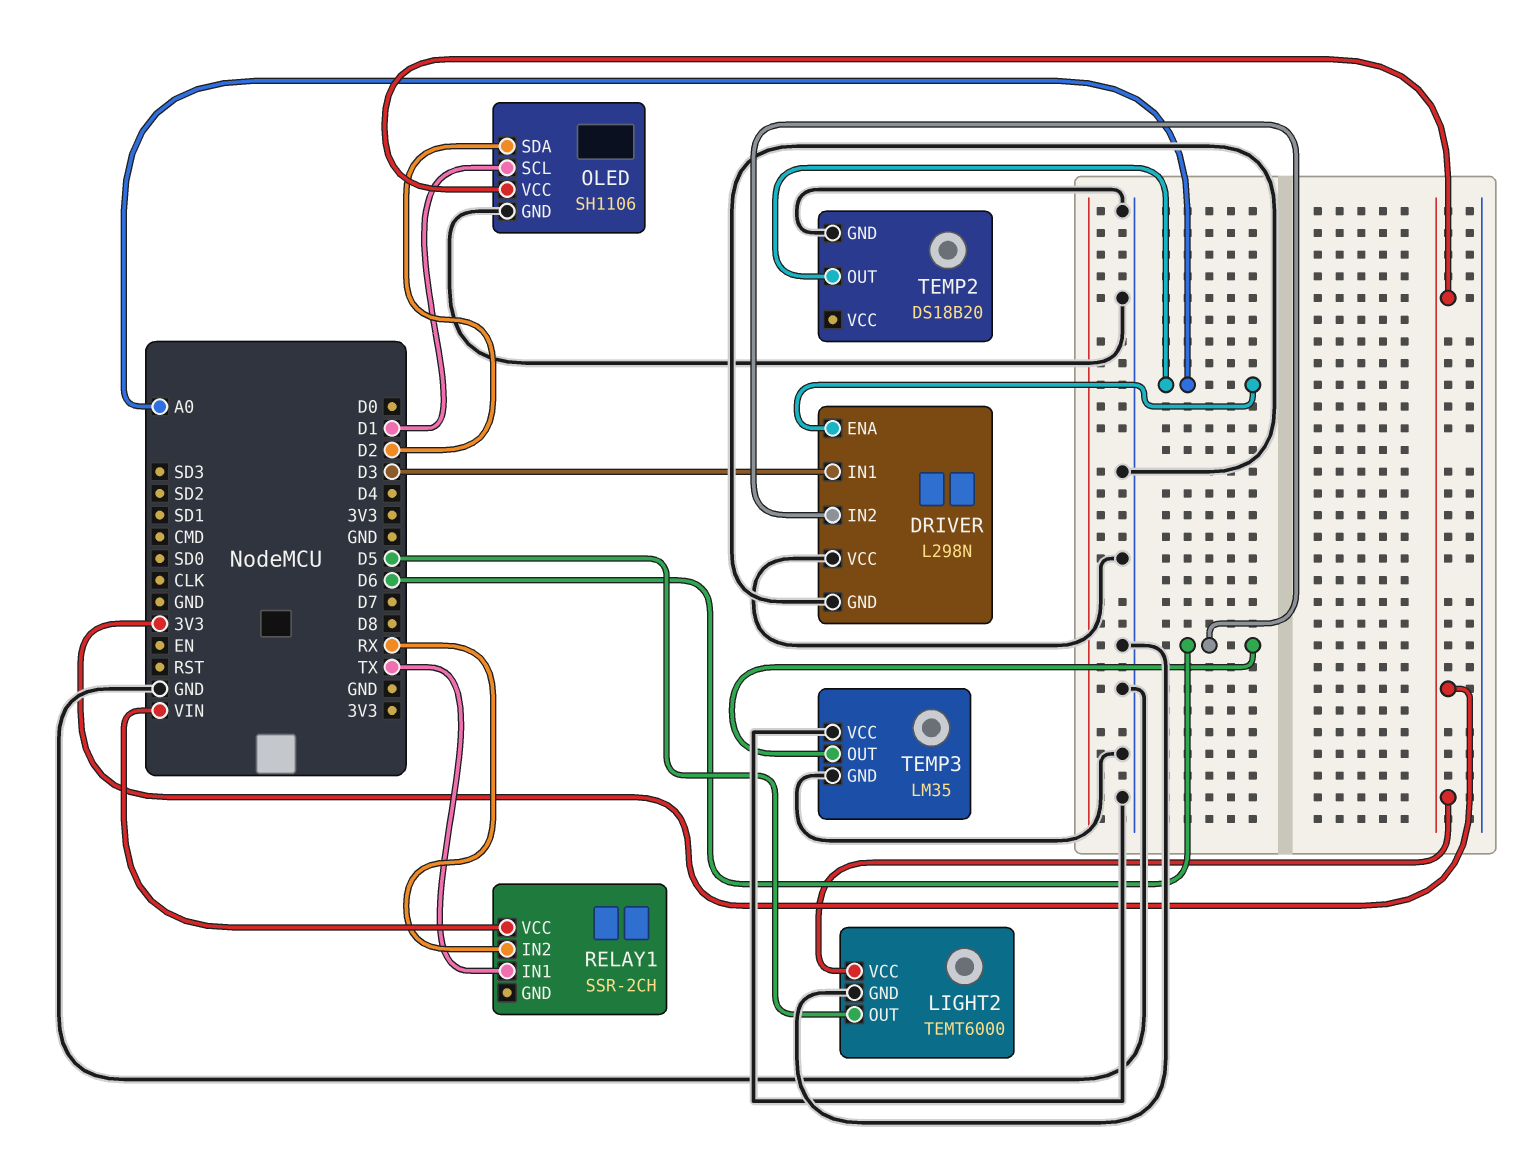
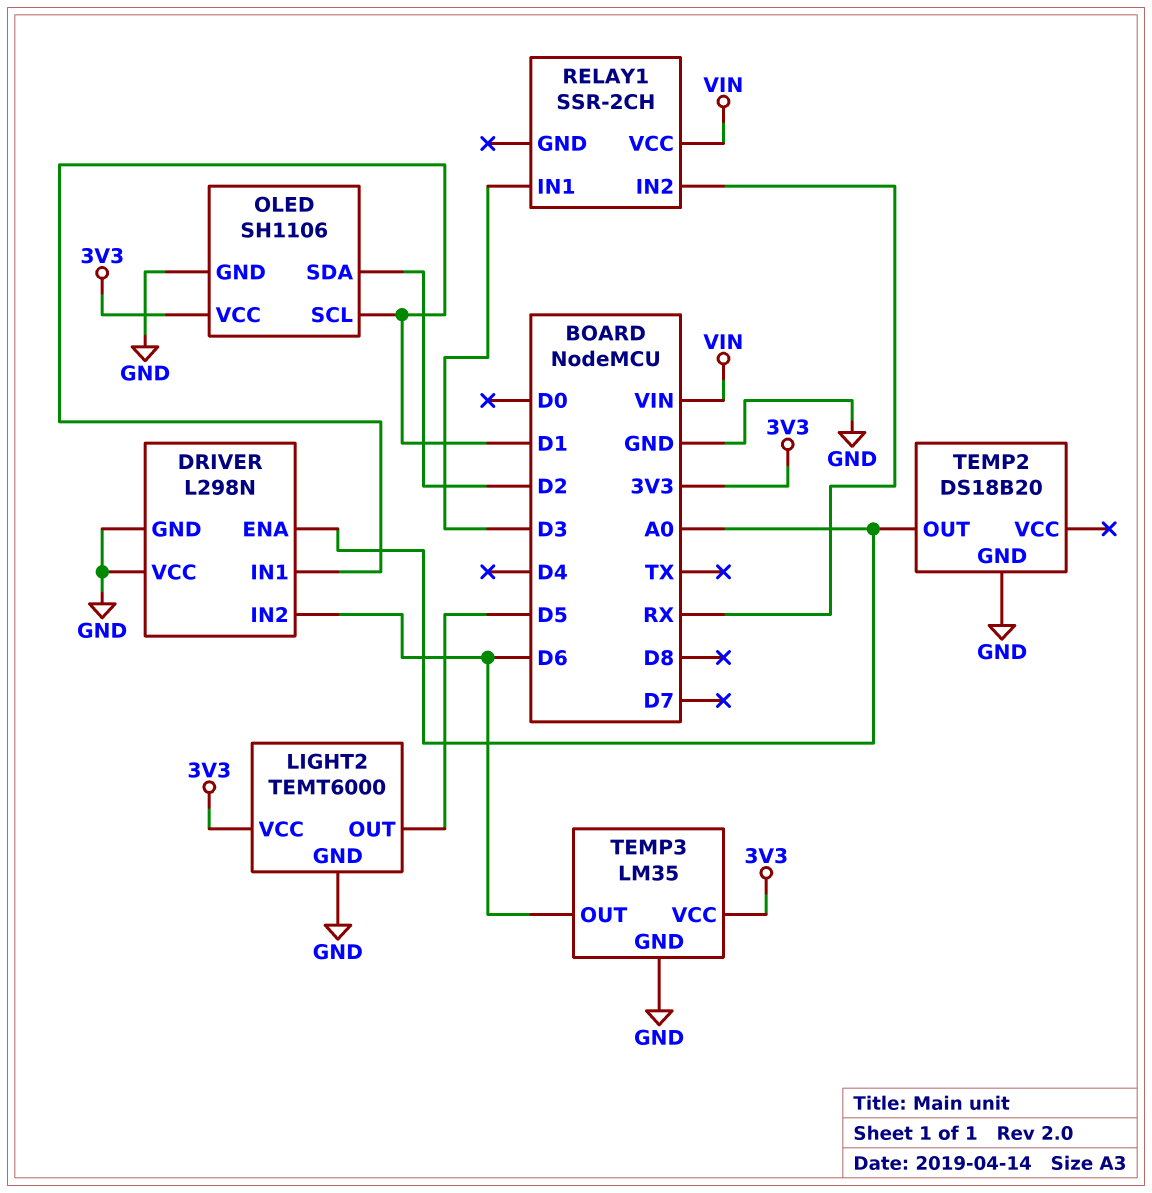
DRIVER pin IN1: D3 -> D1
RELAY1 pin IN1: TX -> D3
TEMP3 pin VCC: GND -> 3V3

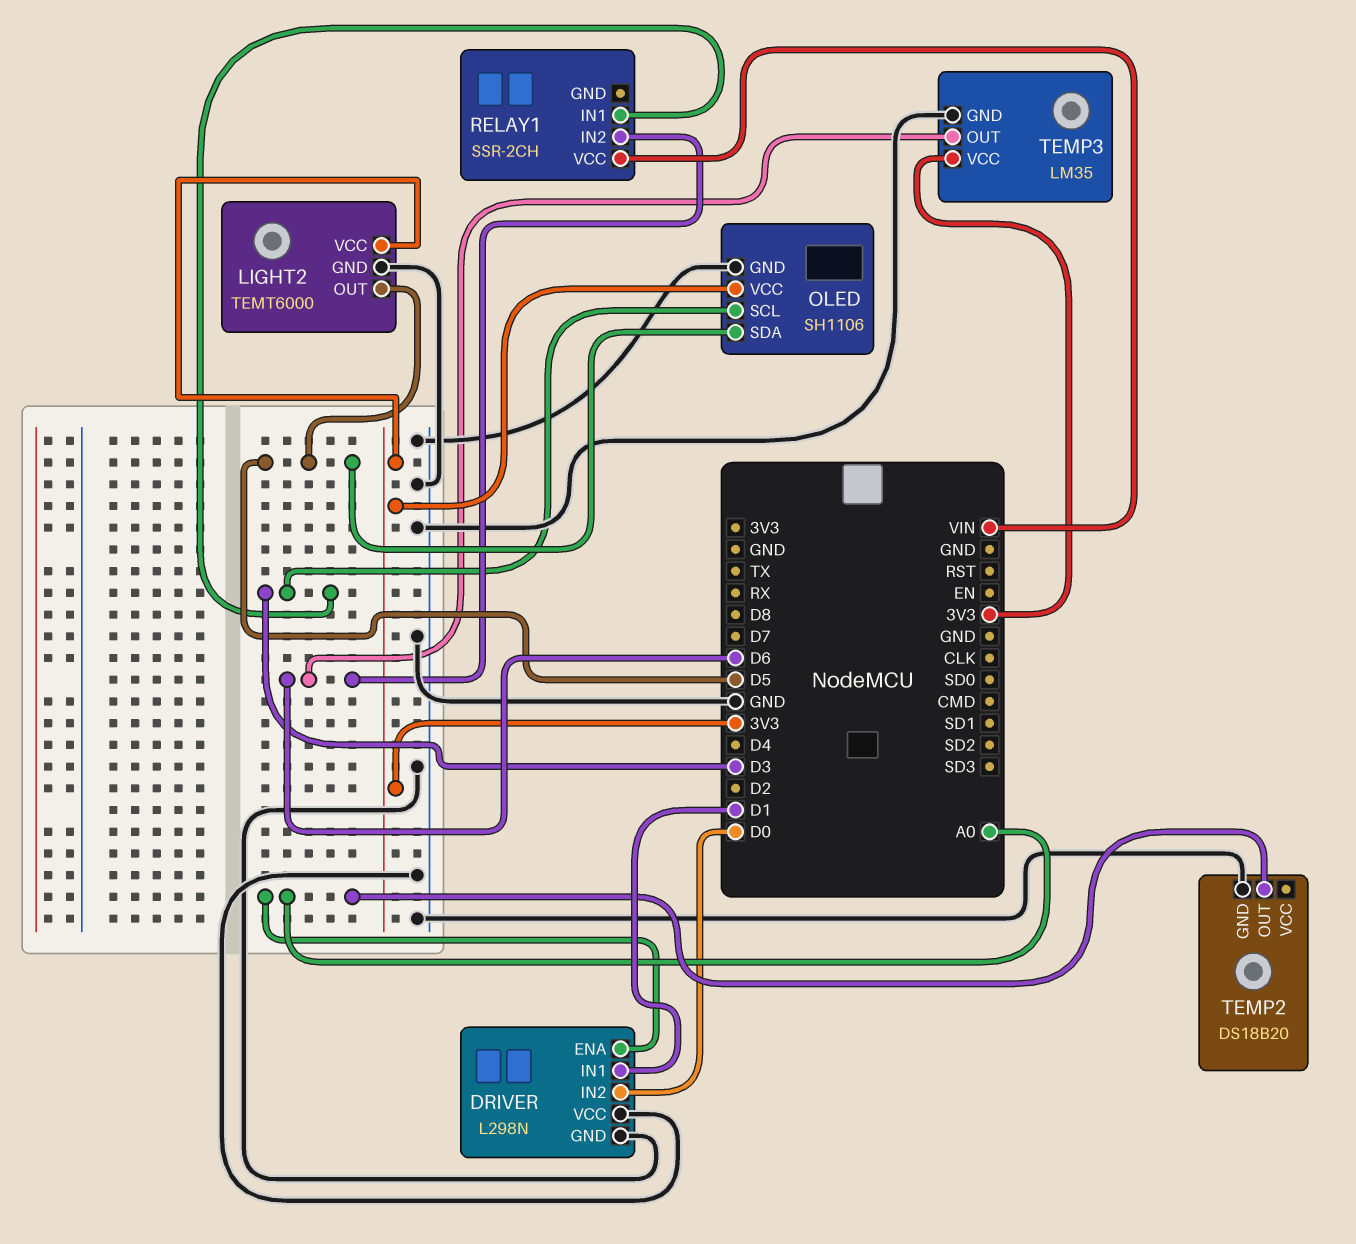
DRIVER pin IN2: D6 -> D0
OLED pin SCL: D1 -> D3
OLED pin SDA: D2 -> D5
RELAY1 pin IN2: RX -> D6

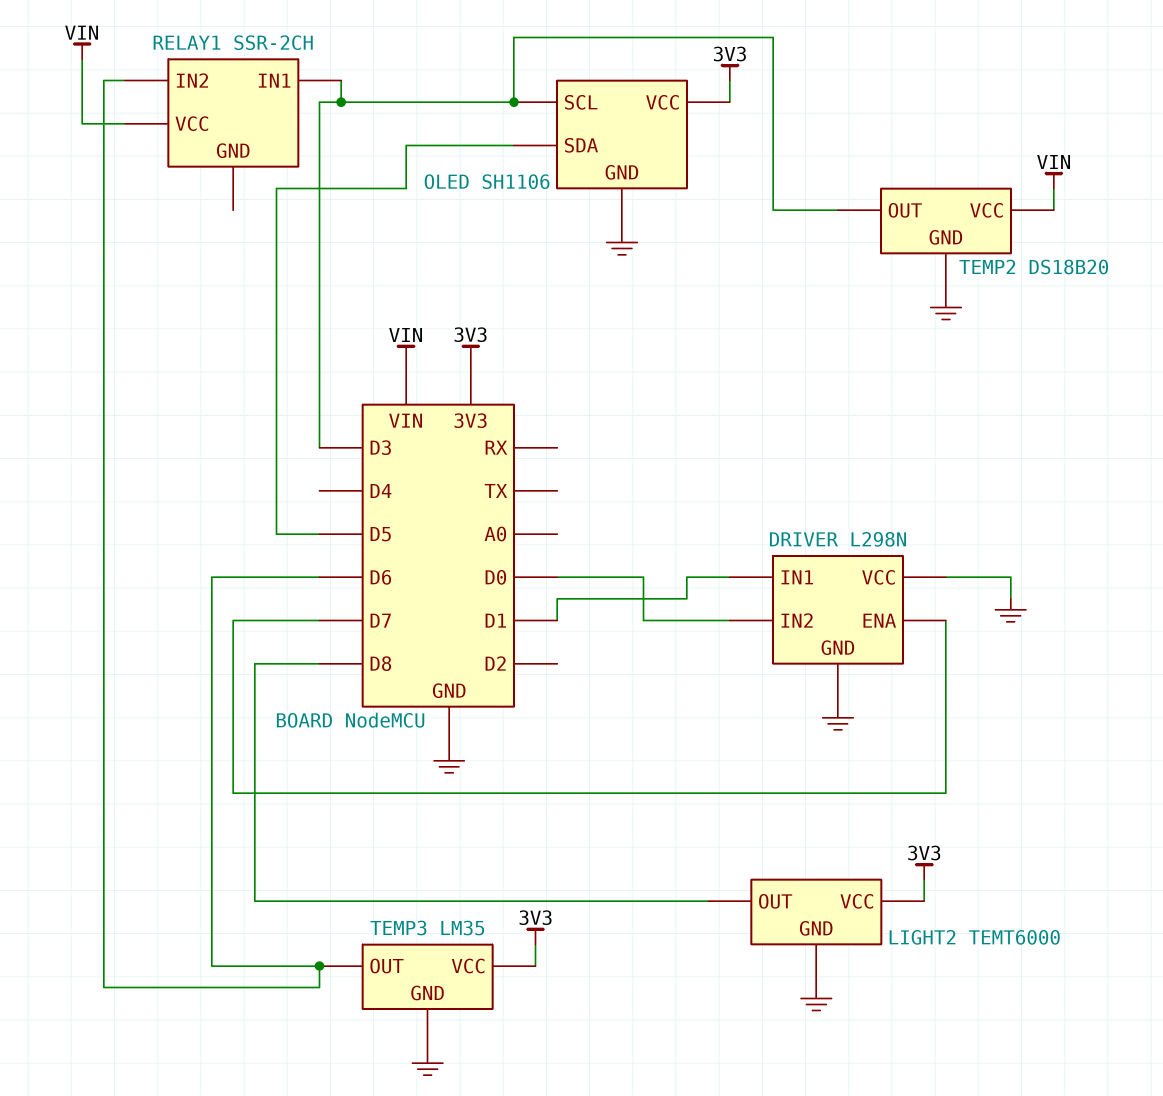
DRIVER pin ENA: A0 -> D7
LIGHT2 pin OUT: D5 -> D8
TEMP2 pin OUT: A0 -> D3
TEMP2 pin VCC: none -> VIN

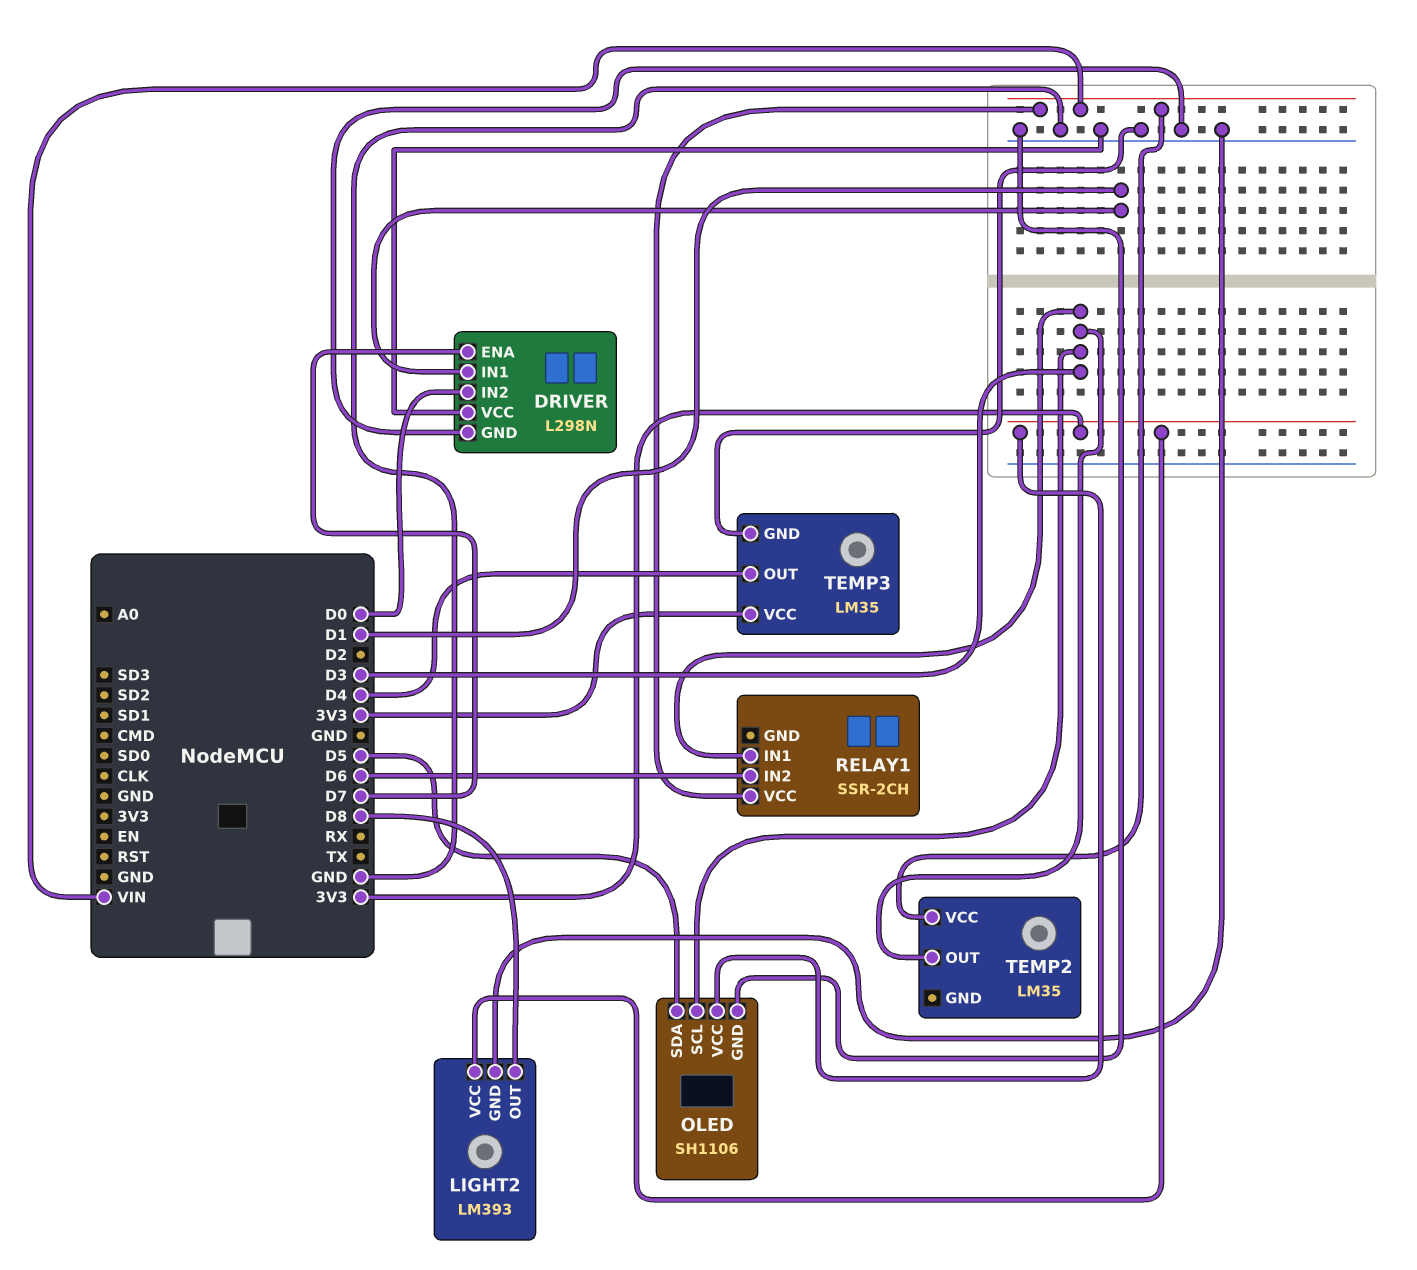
LIGHT2: TEMT6000 -> LM393
TEMP2: DS18B20 -> LM35
TEMP2 pin GND: GND -> none
TEMP3 pin OUT: D6 -> D4

